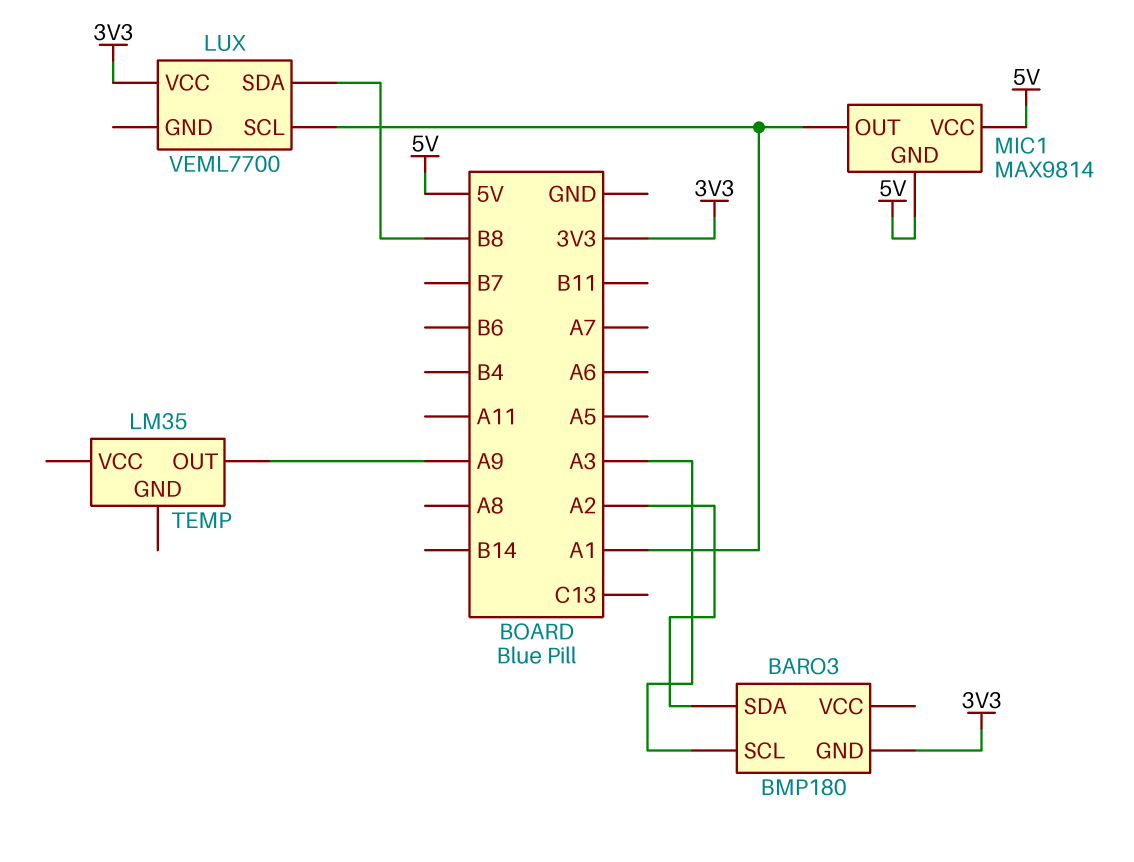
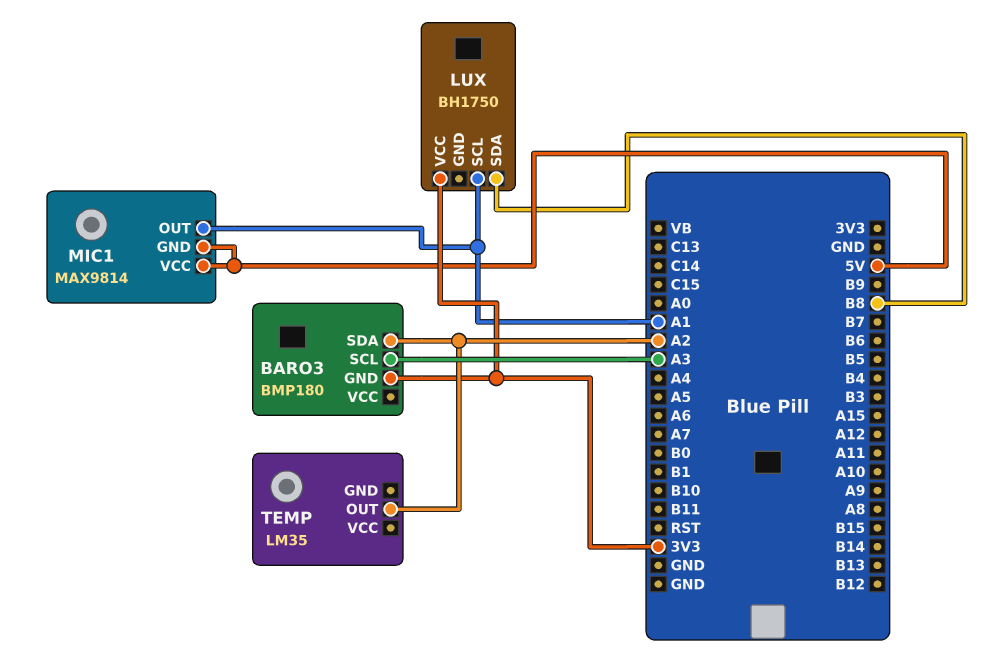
LUX: VEML7700 -> BH1750
TEMP pin OUT: A9 -> A2

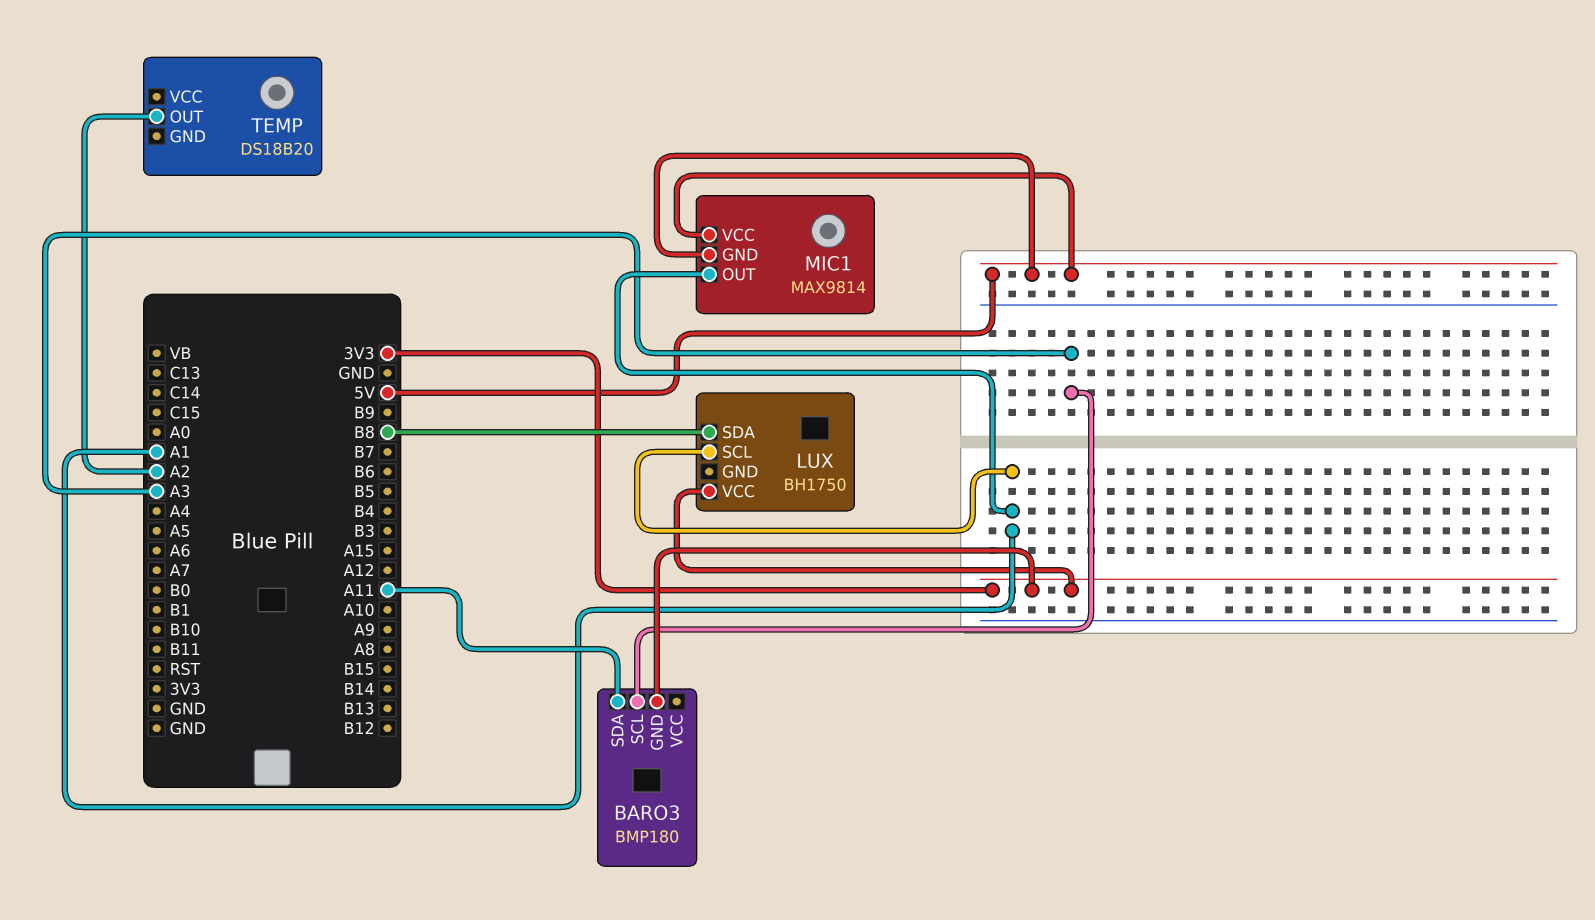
BARO3 pin SDA: A2 -> A11
TEMP: LM35 -> DS18B20

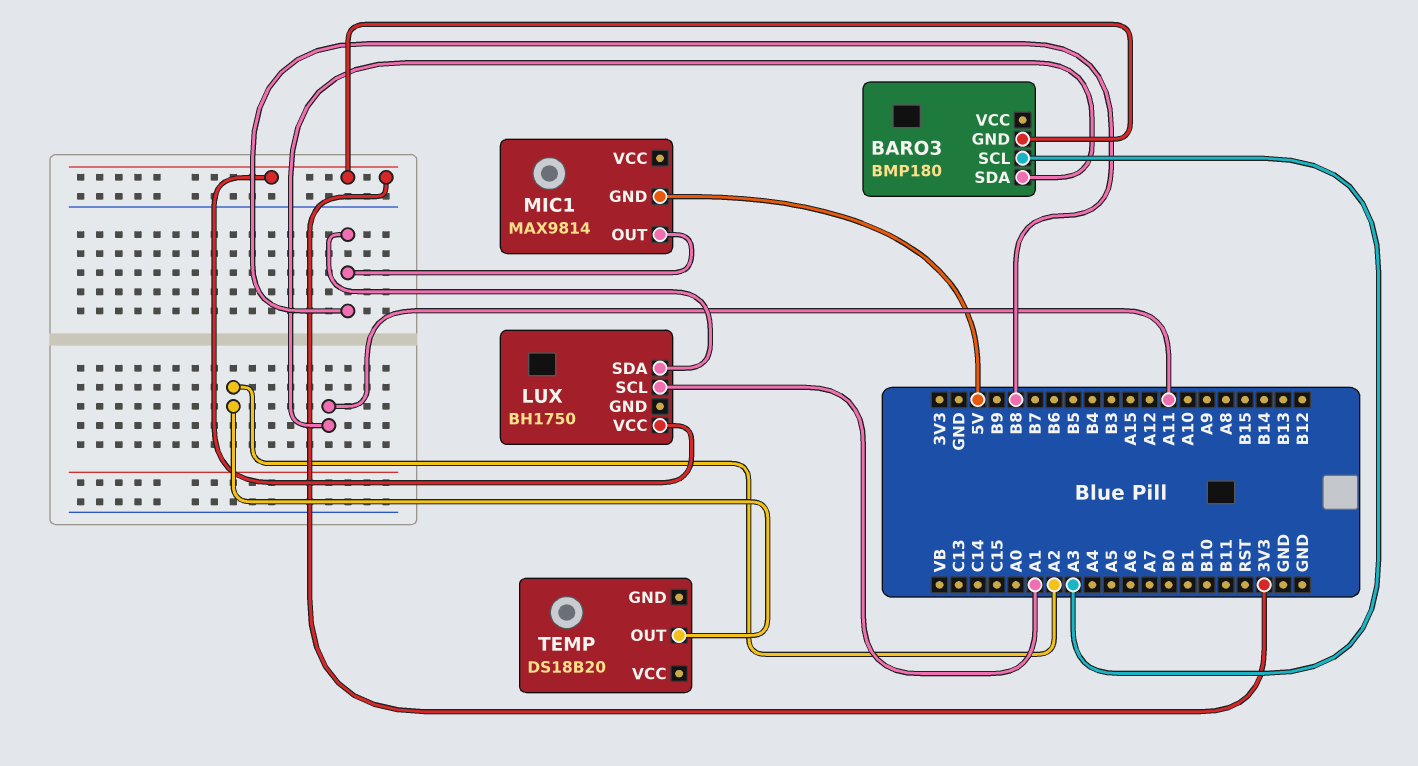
MIC1 pin OUT: A1 -> B8
MIC1 pin VCC: 5V -> none

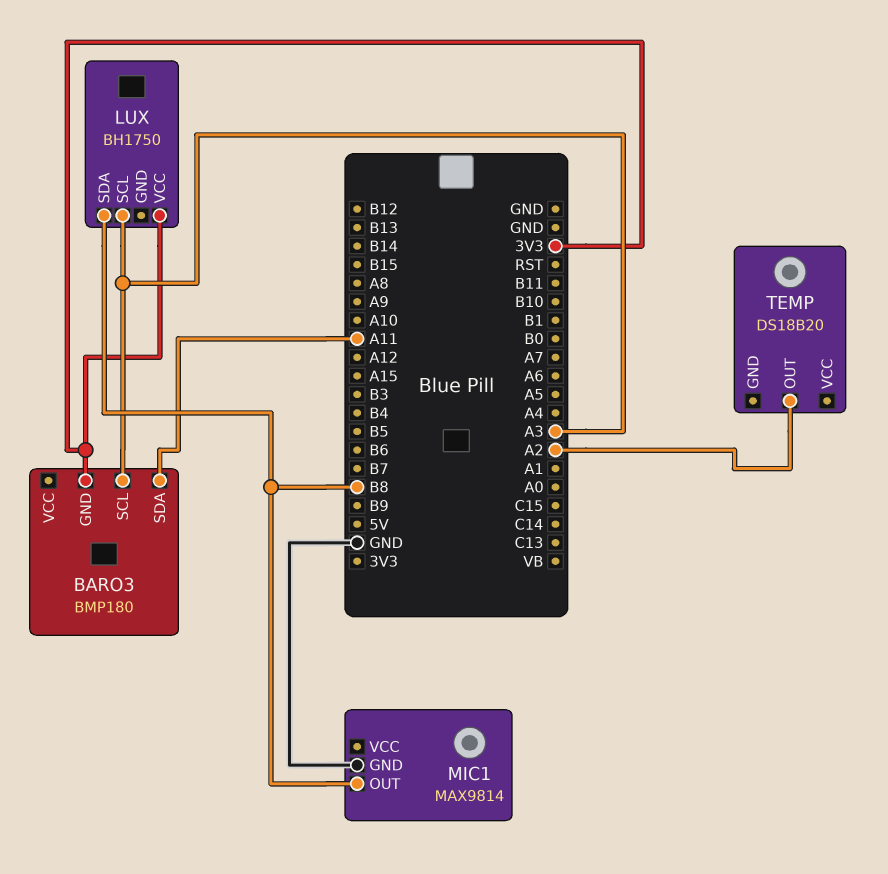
LUX pin SCL: A1 -> A3
MIC1 pin GND: 5V -> GND

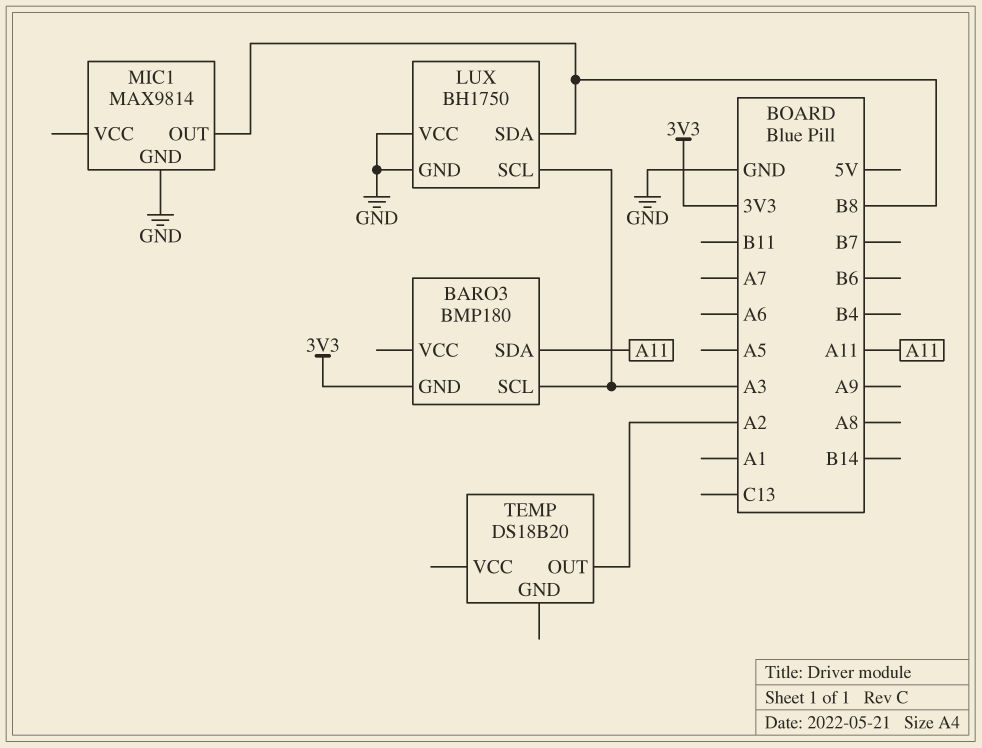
LUX pin GND: none -> GND
LUX pin VCC: 3V3 -> GND

